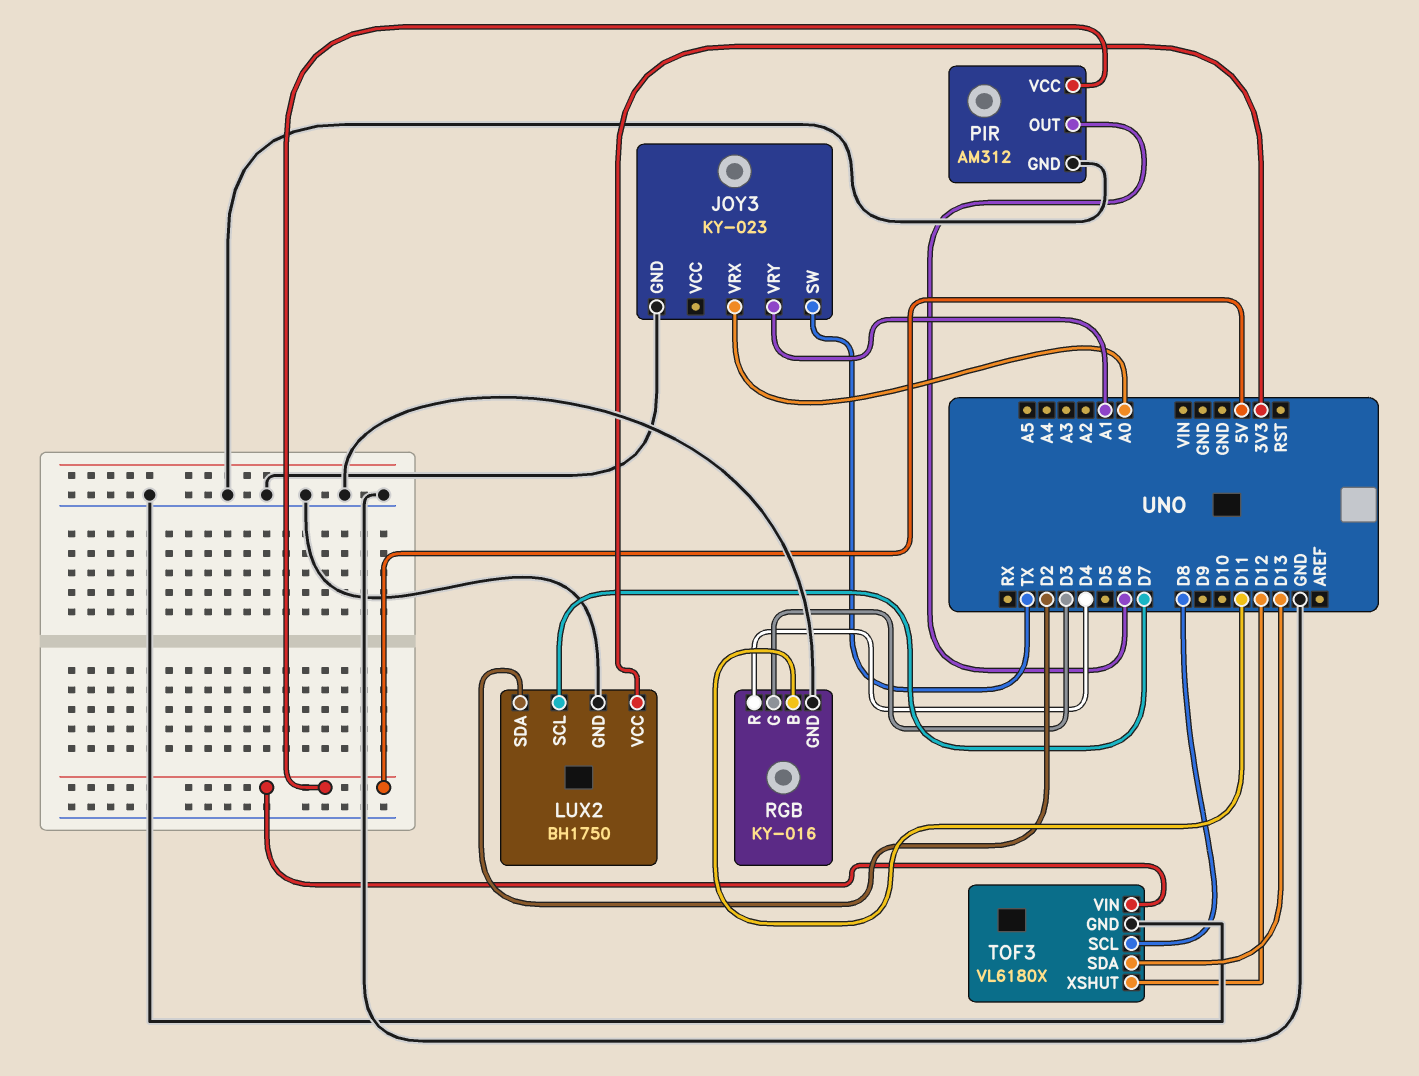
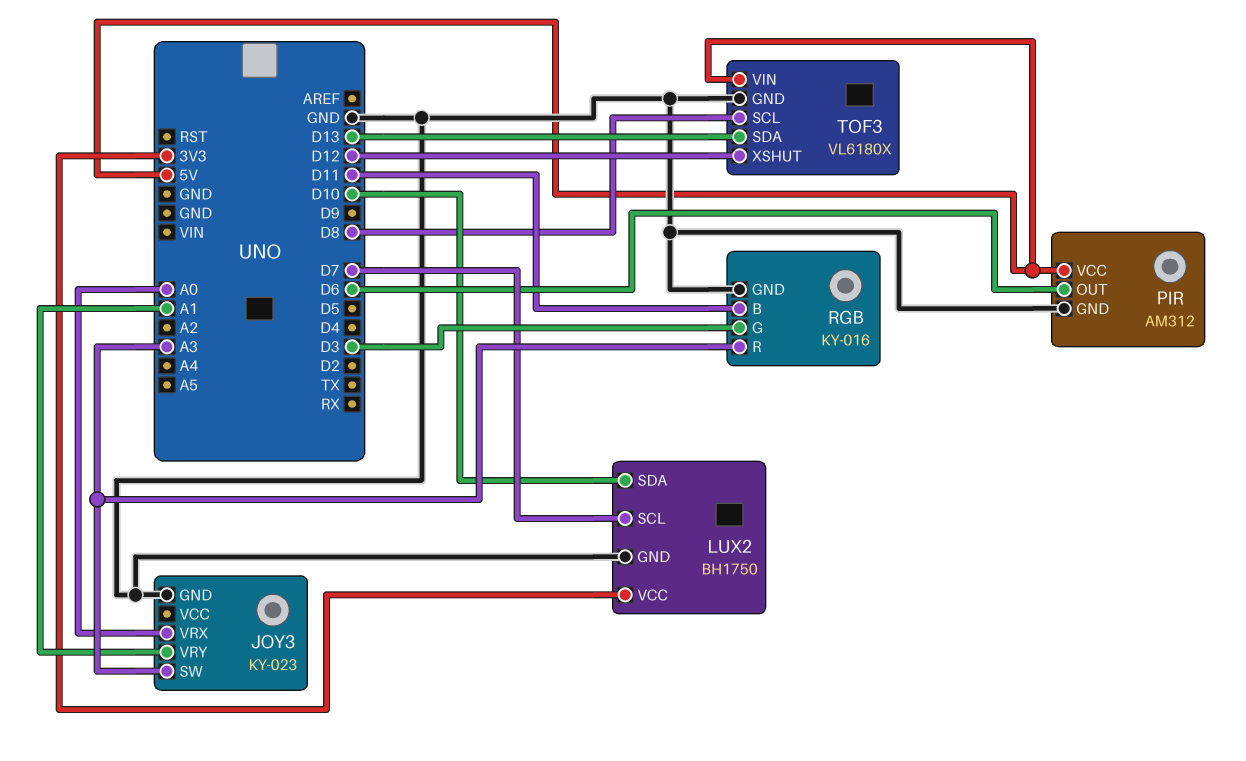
JOY3 pin SW: TX -> A3
LUX2 pin SDA: D2 -> D10
RGB pin R: D4 -> A3

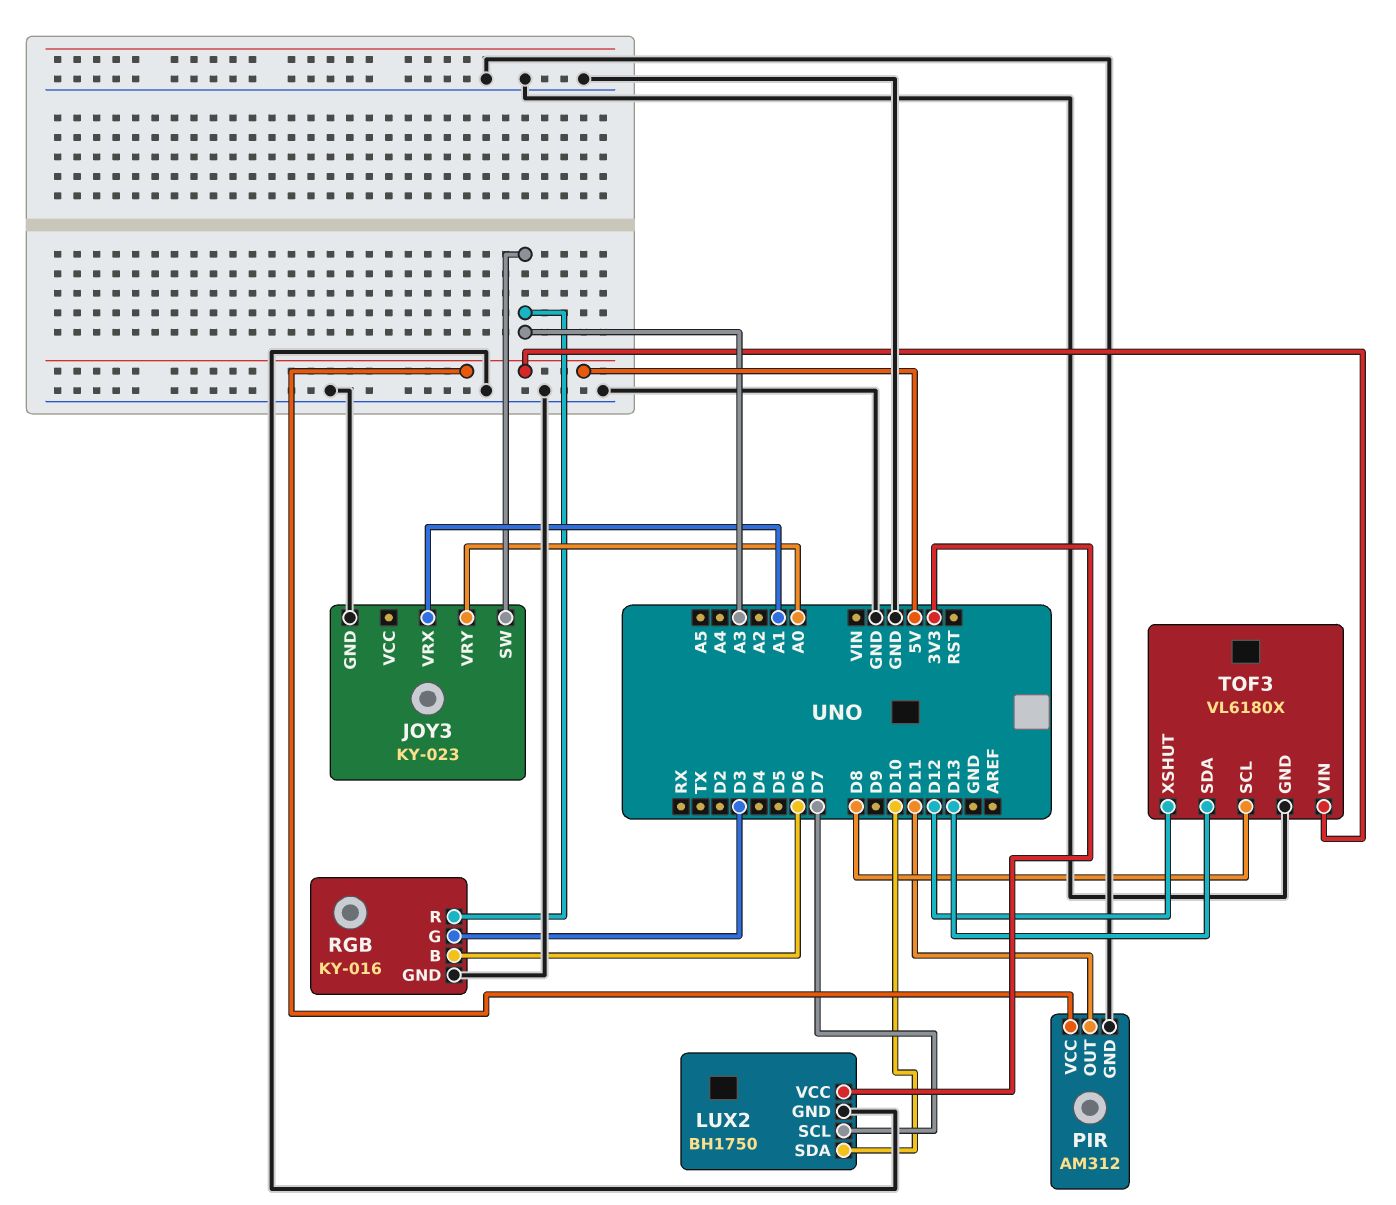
JOY3 pin VRX: A0 -> A1
JOY3 pin VRY: A1 -> A0
PIR pin OUT: D6 -> D11
RGB pin B: D11 -> D6

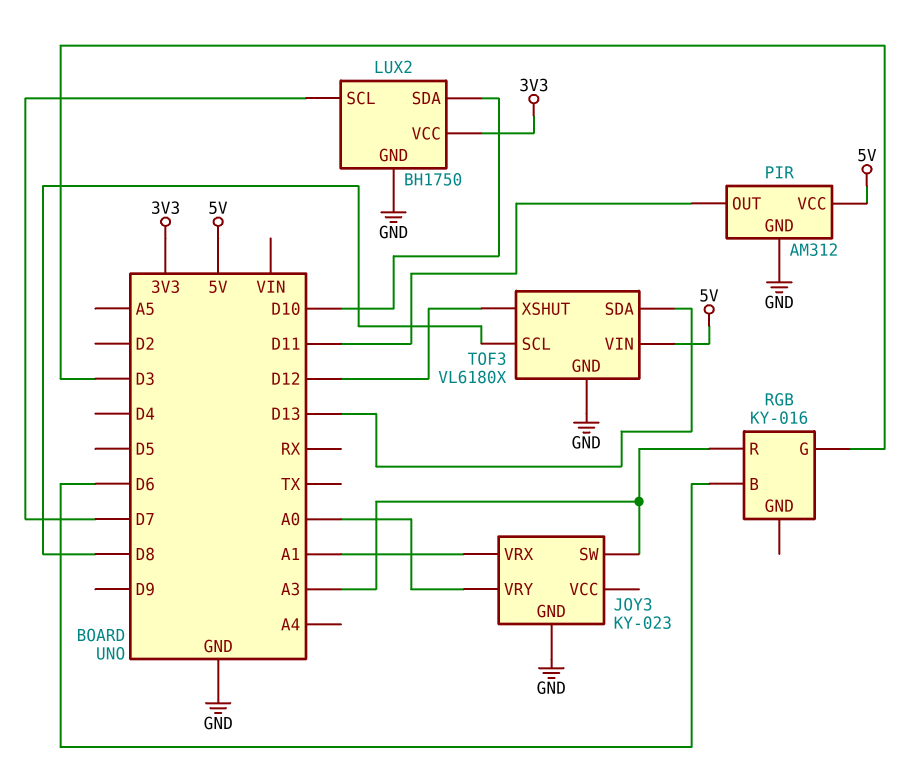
RGB pin GND: GND -> none

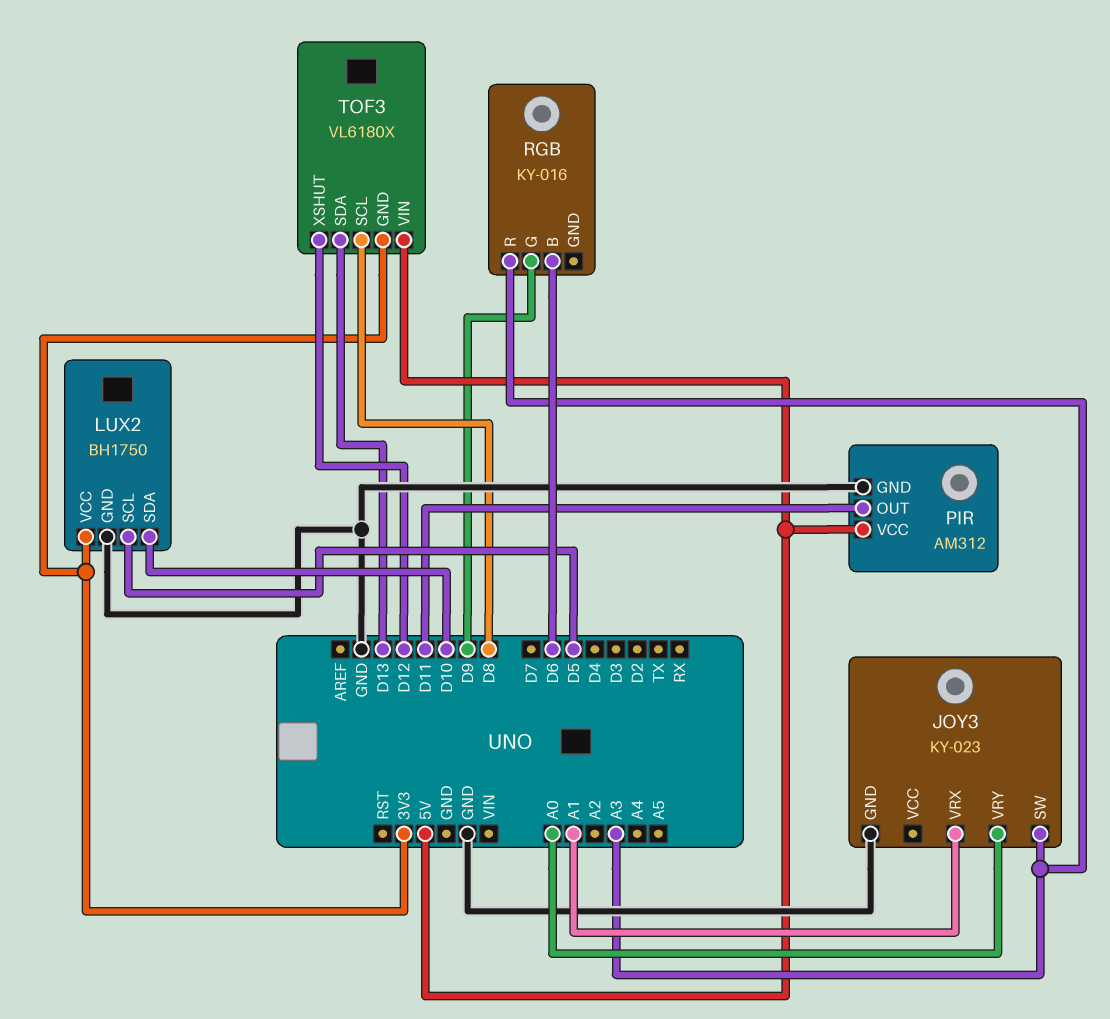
LUX2 pin SCL: D7 -> D5
RGB pin G: D3 -> D9
TOF3 pin GND: GND -> 3V3

